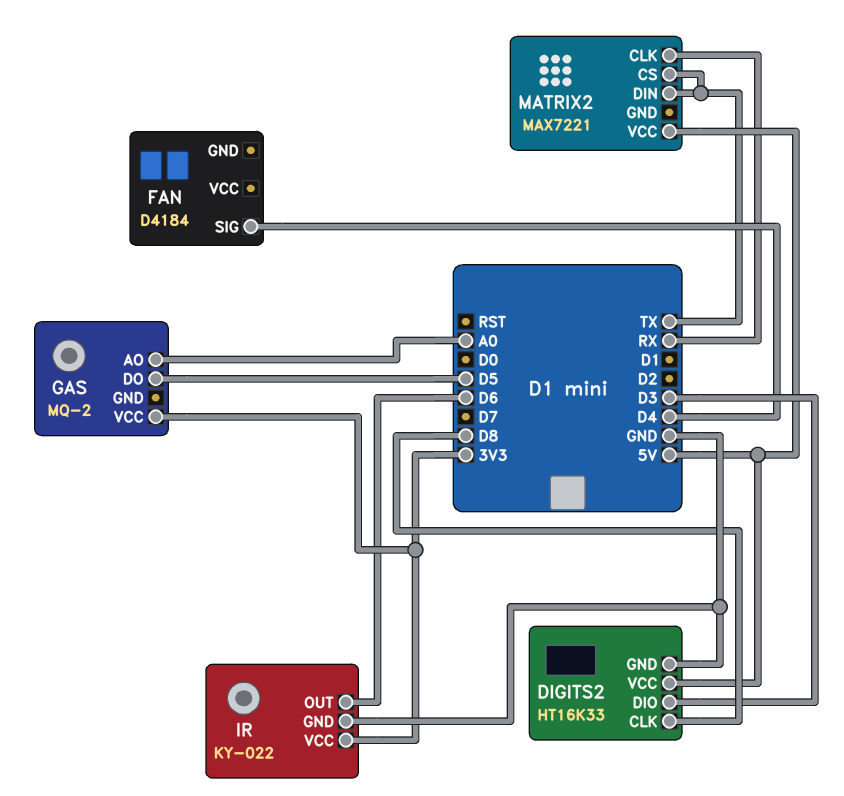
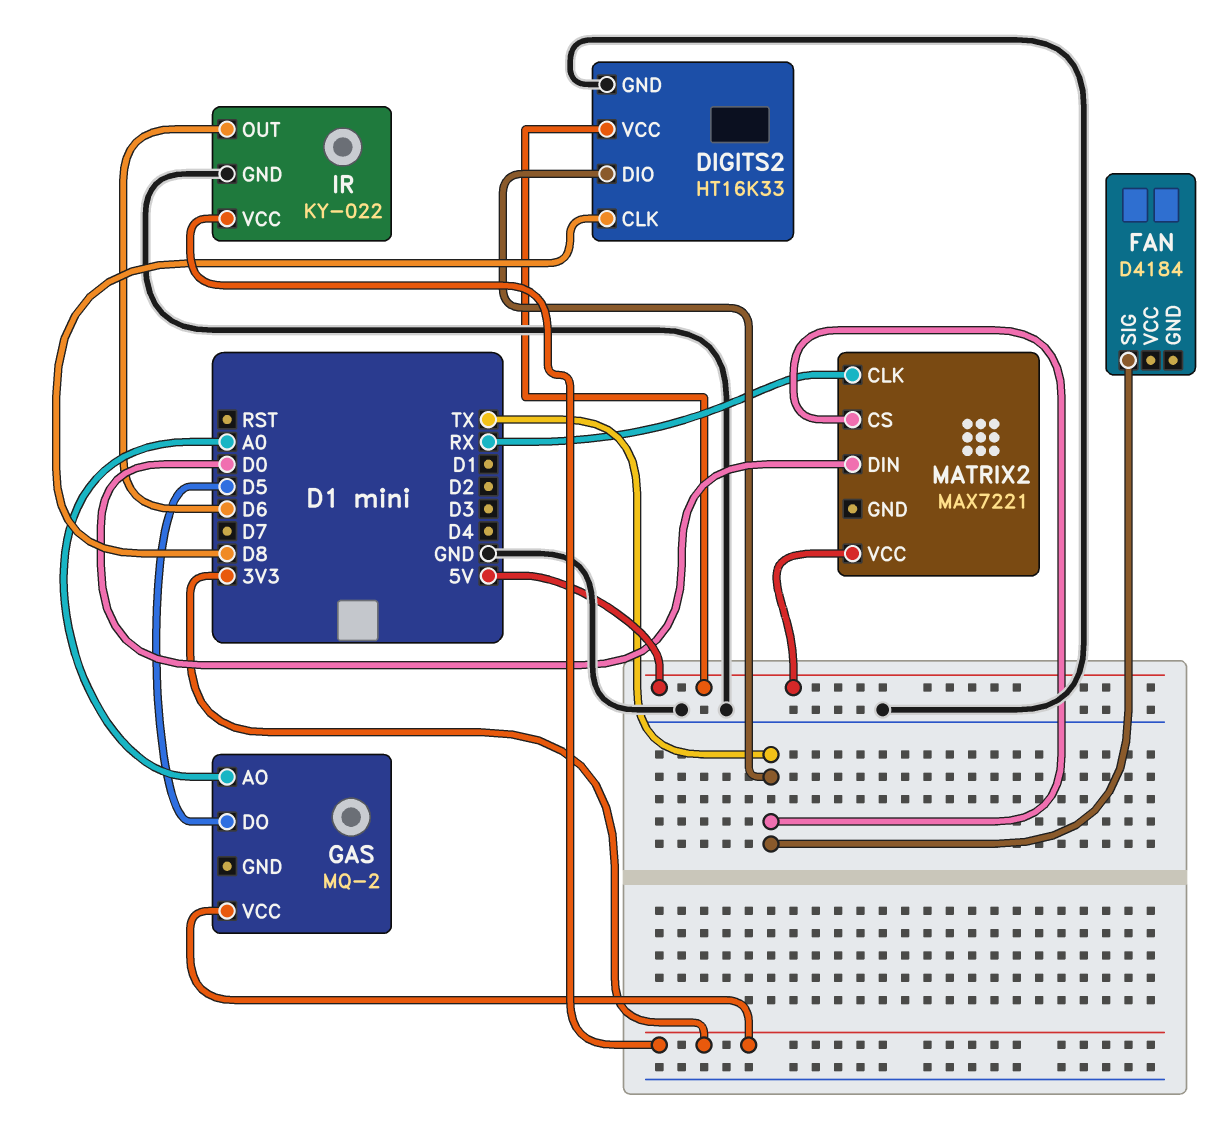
DIGITS2 pin DIO: D3 -> TX
FAN pin SIG: D4 -> TX
MATRIX2 pin DIN: TX -> D0

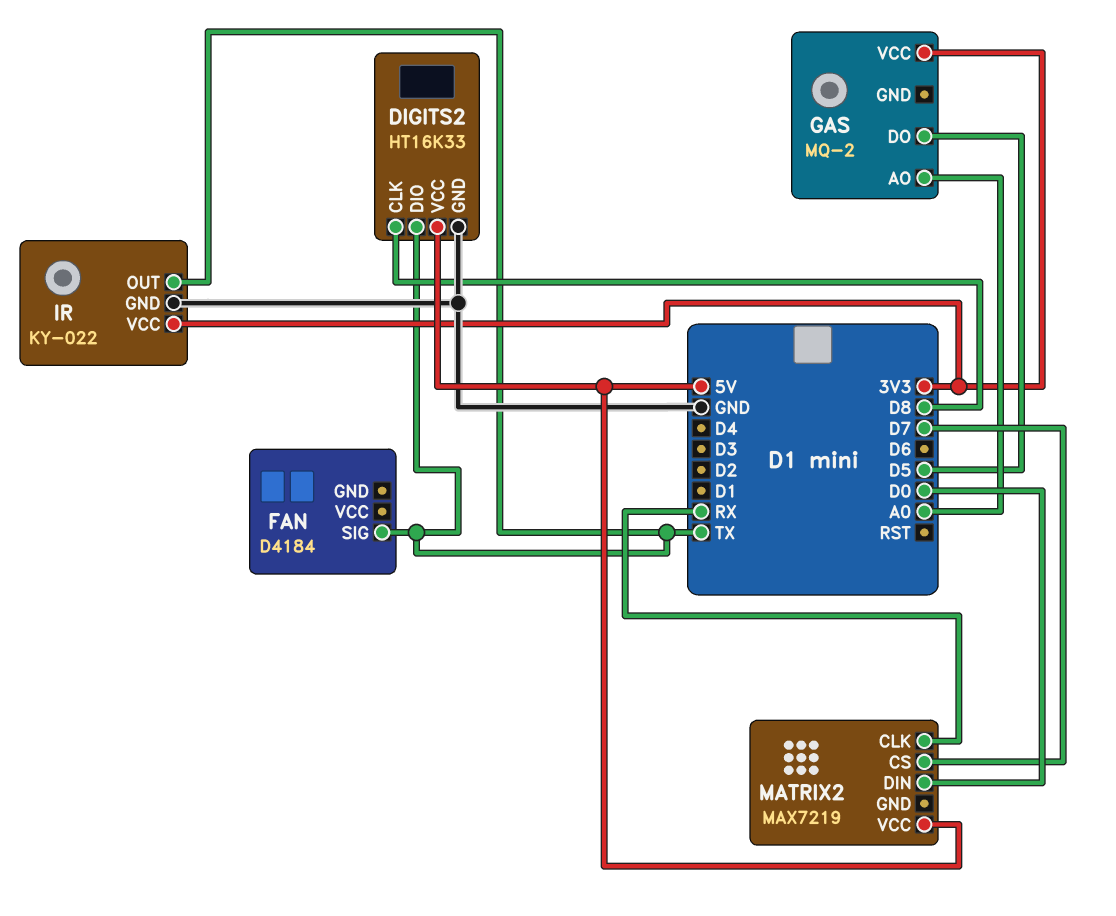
IR pin OUT: D6 -> TX
MATRIX2: MAX7221 -> MAX7219
MATRIX2 pin CS: TX -> D7

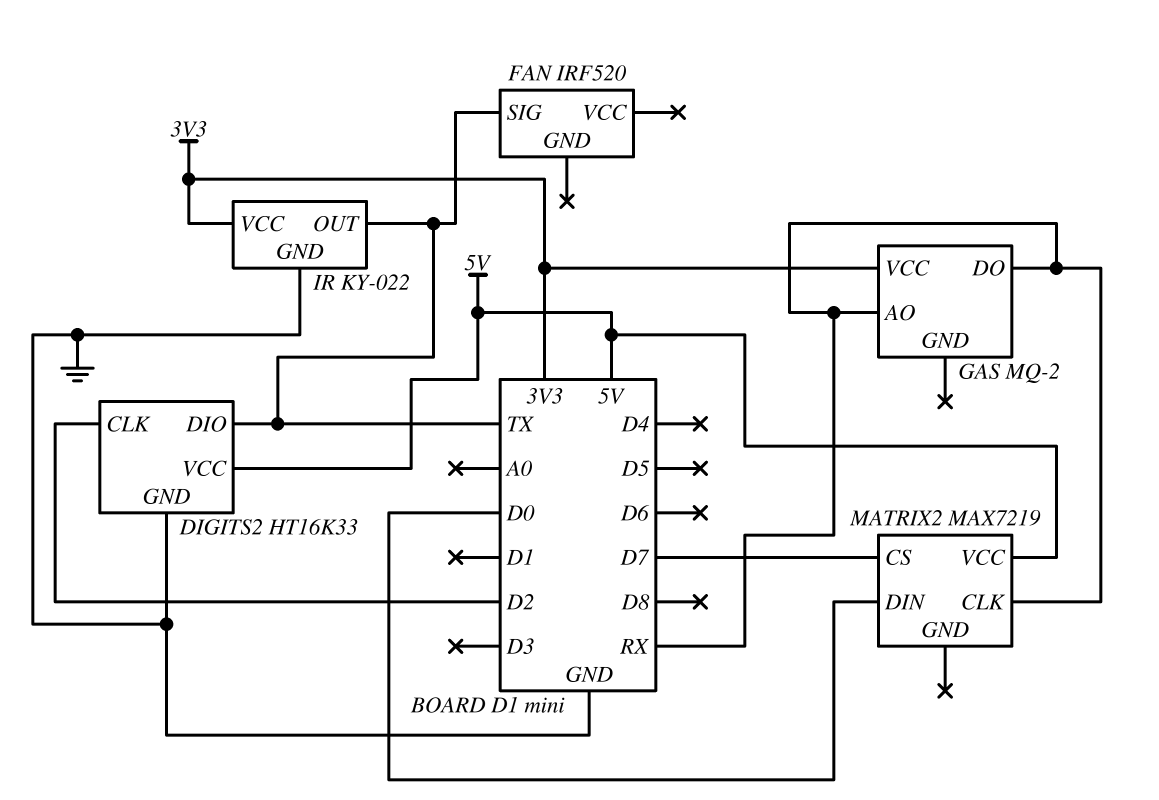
DIGITS2 pin CLK: D8 -> D2
FAN: D4184 -> IRF520
GAS pin AO: A0 -> RX
GAS pin DO: D5 -> RX

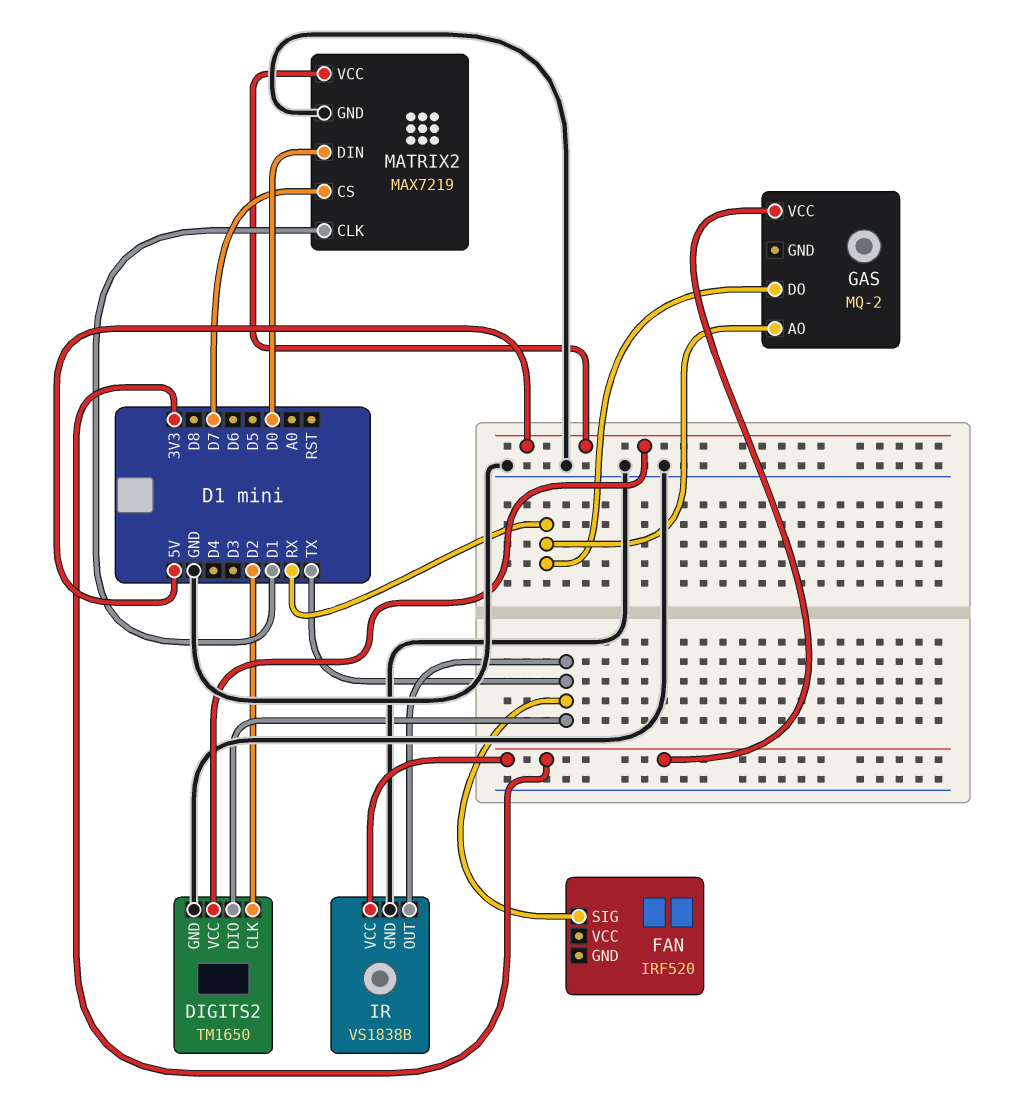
DIGITS2: HT16K33 -> TM1650
IR: KY-022 -> VS1838B
MATRIX2 pin CLK: RX -> D1
MATRIX2 pin GND: none -> GND

